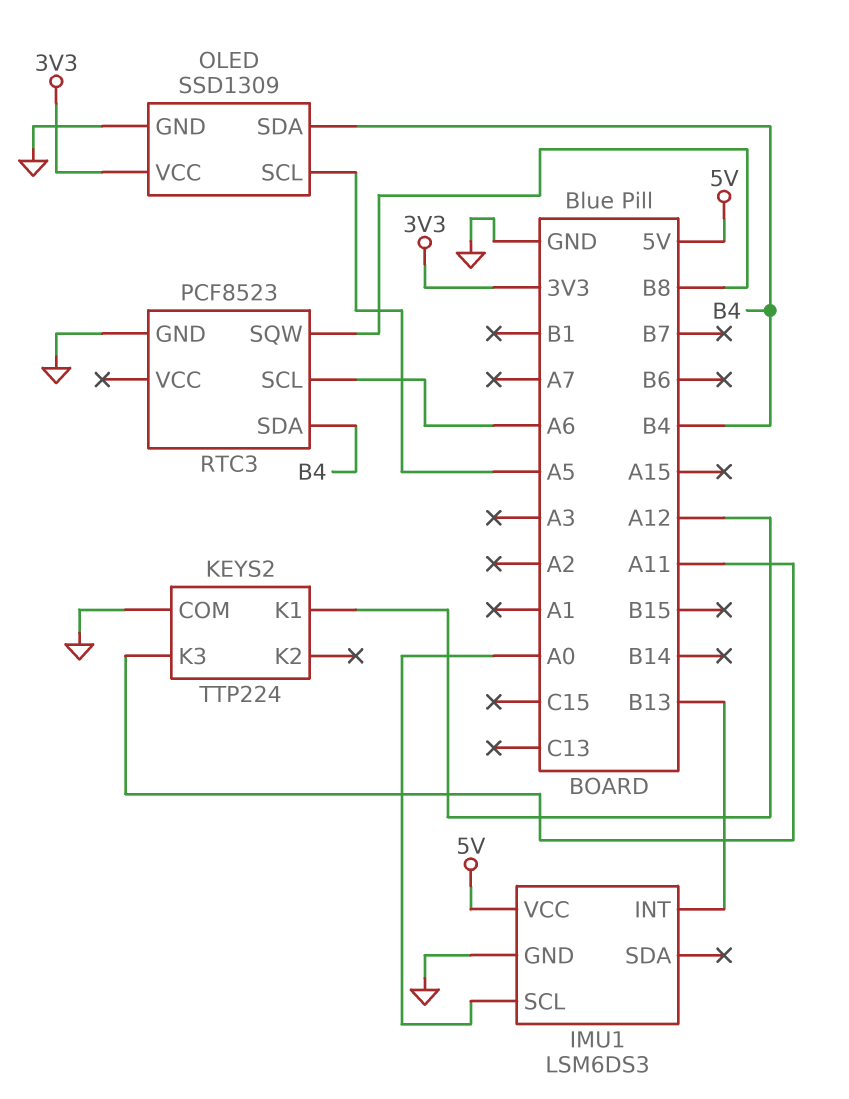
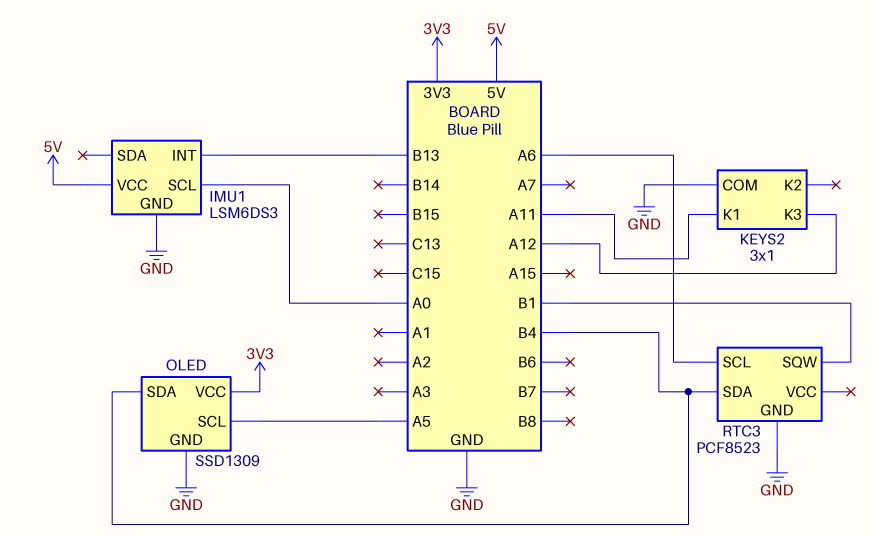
KEYS2: TTP224 -> 3x1
KEYS2 pin K1: A12 -> A11
KEYS2 pin K3: A11 -> A12
RTC3 pin SQW: B8 -> B1

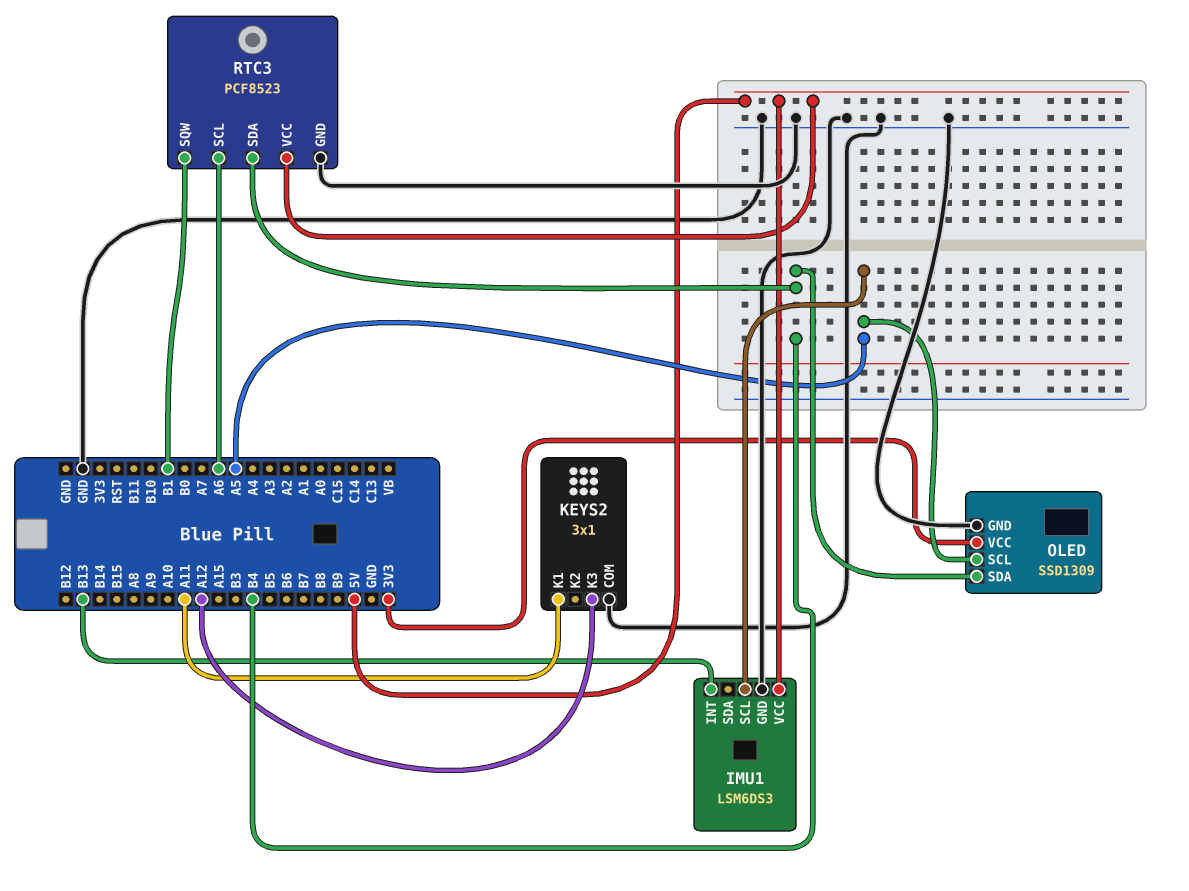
IMU1 pin SCL: A0 -> A5
RTC3 pin VCC: none -> 5V

